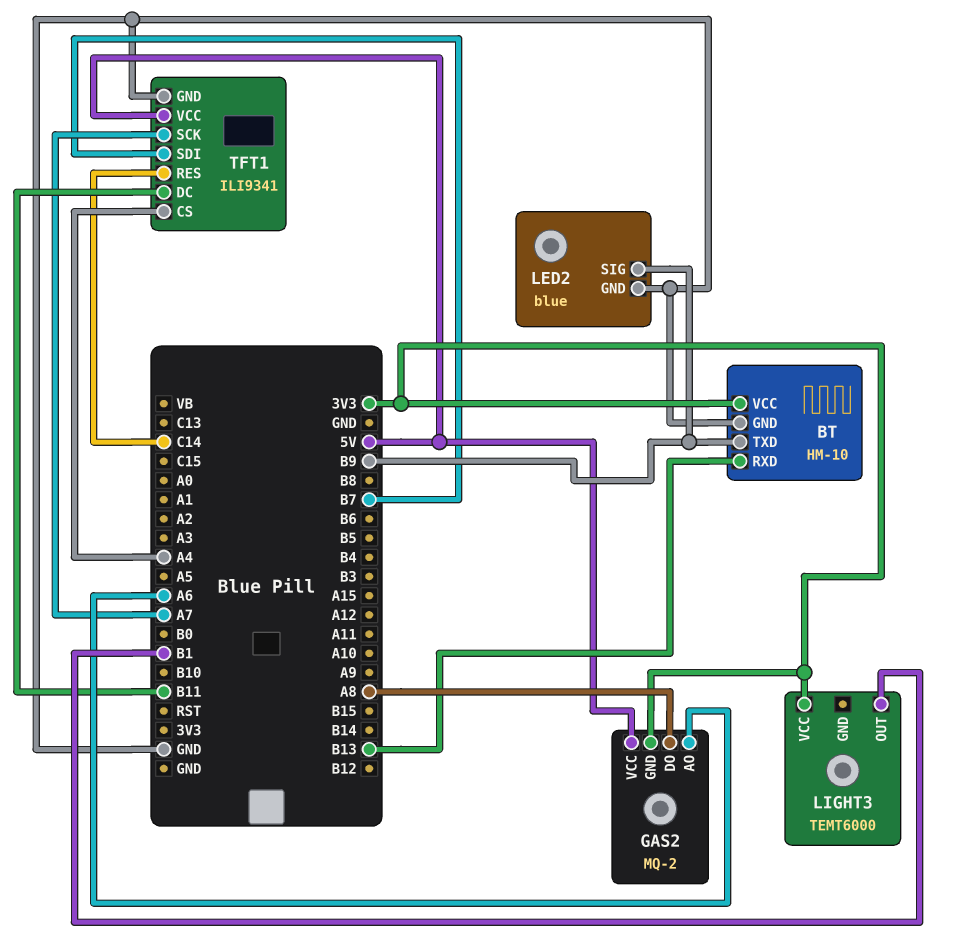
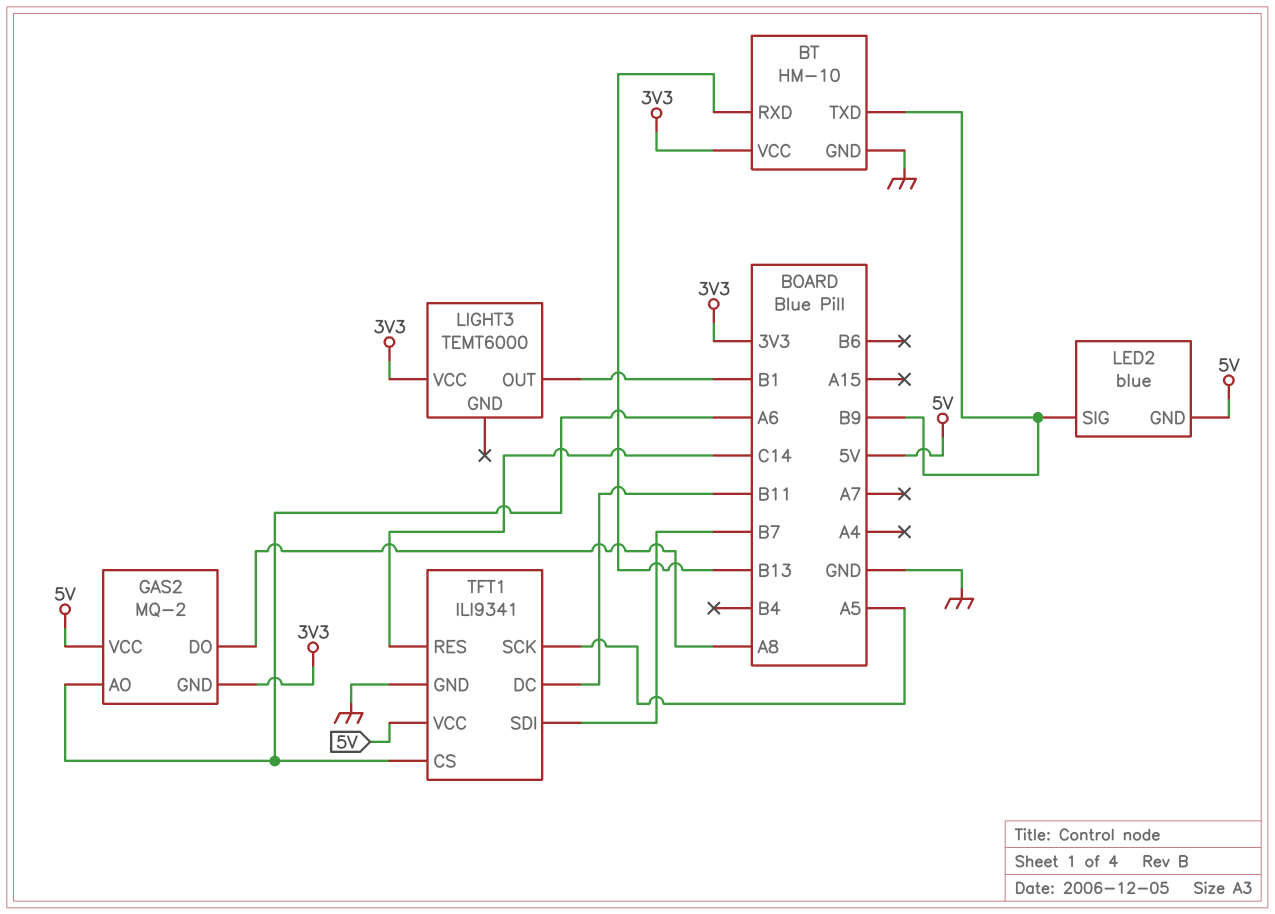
LED2 pin GND: GND -> 5V
TFT1 pin CS: A4 -> A6
TFT1 pin SCK: A7 -> A5

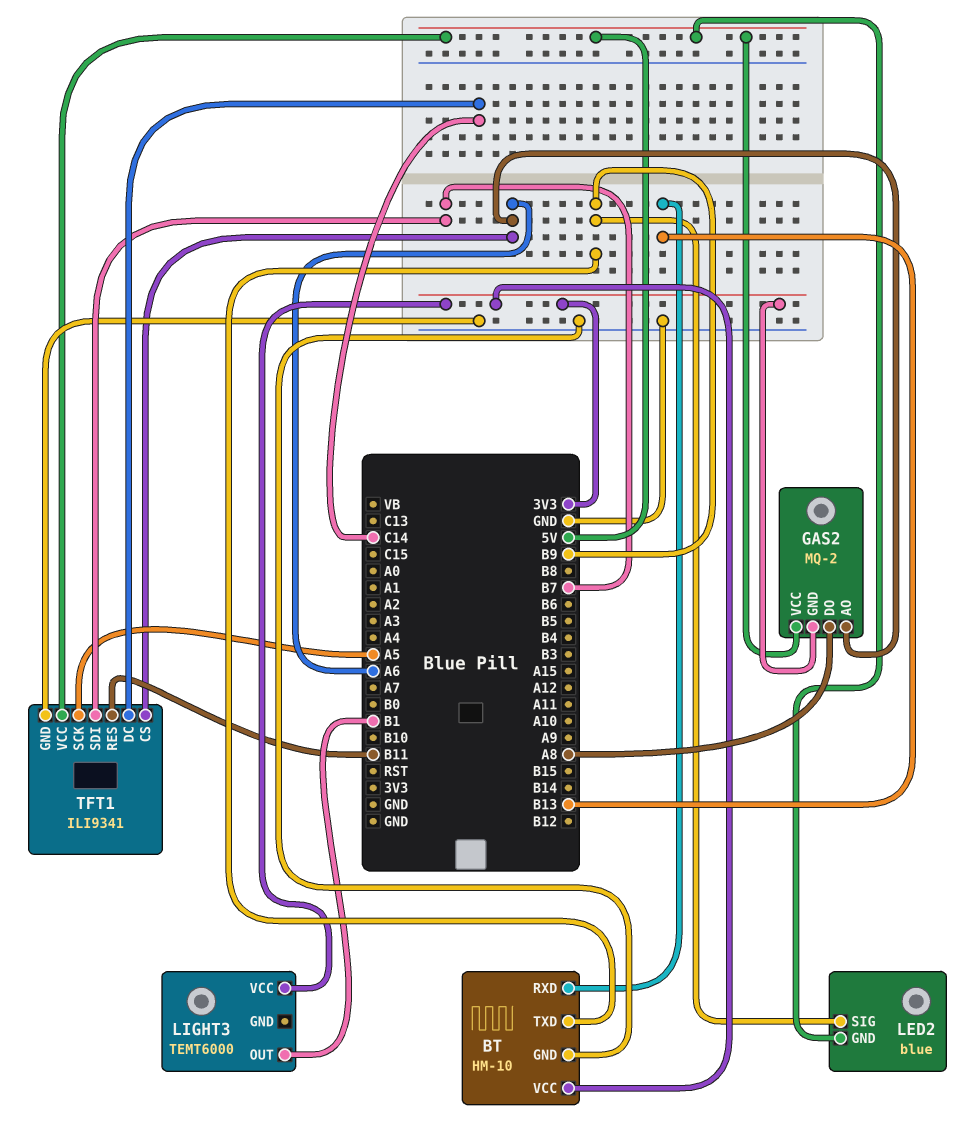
TFT1 pin DC: B11 -> C14
TFT1 pin RES: C14 -> B11

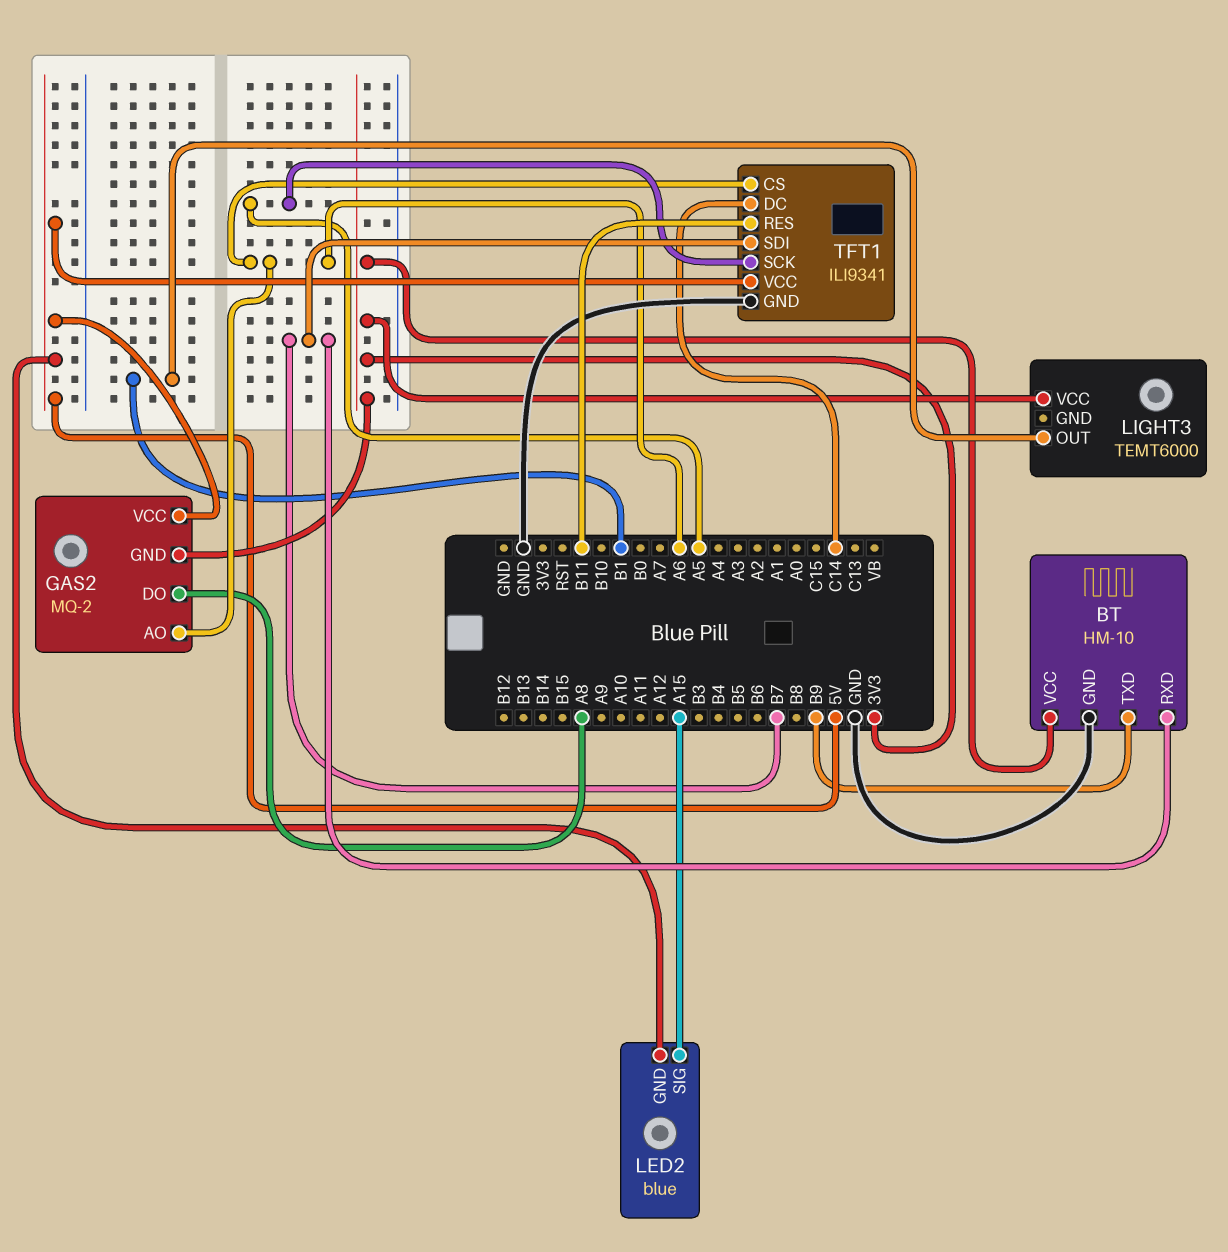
BT pin RXD: B13 -> B7
LED2 pin SIG: B9 -> A15

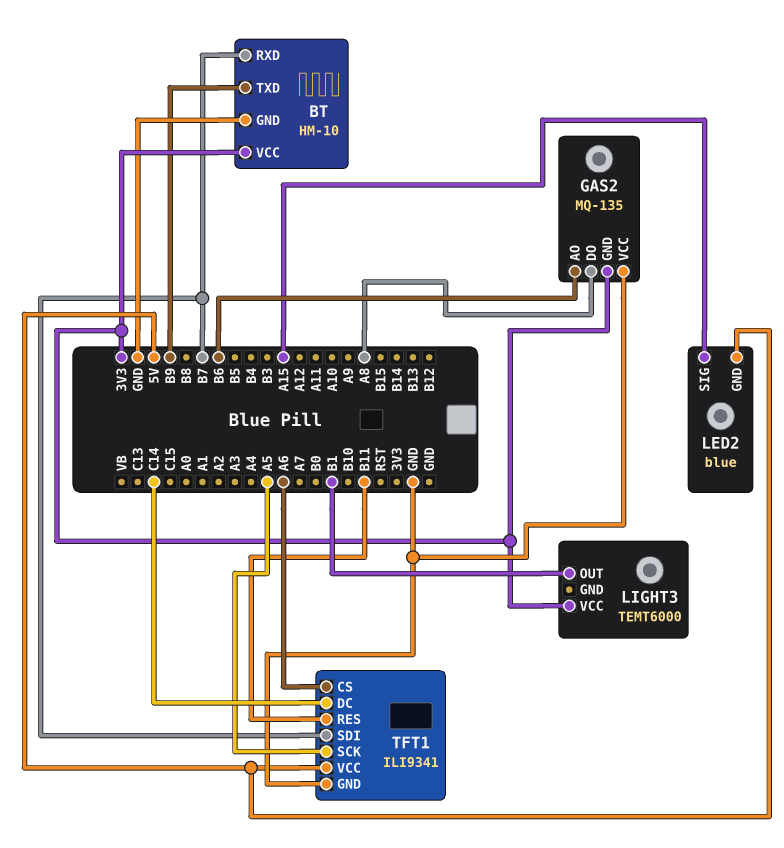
GAS2: MQ-2 -> MQ-135
GAS2 pin AO: A6 -> B6
GAS2 pin VCC: 5V -> GND

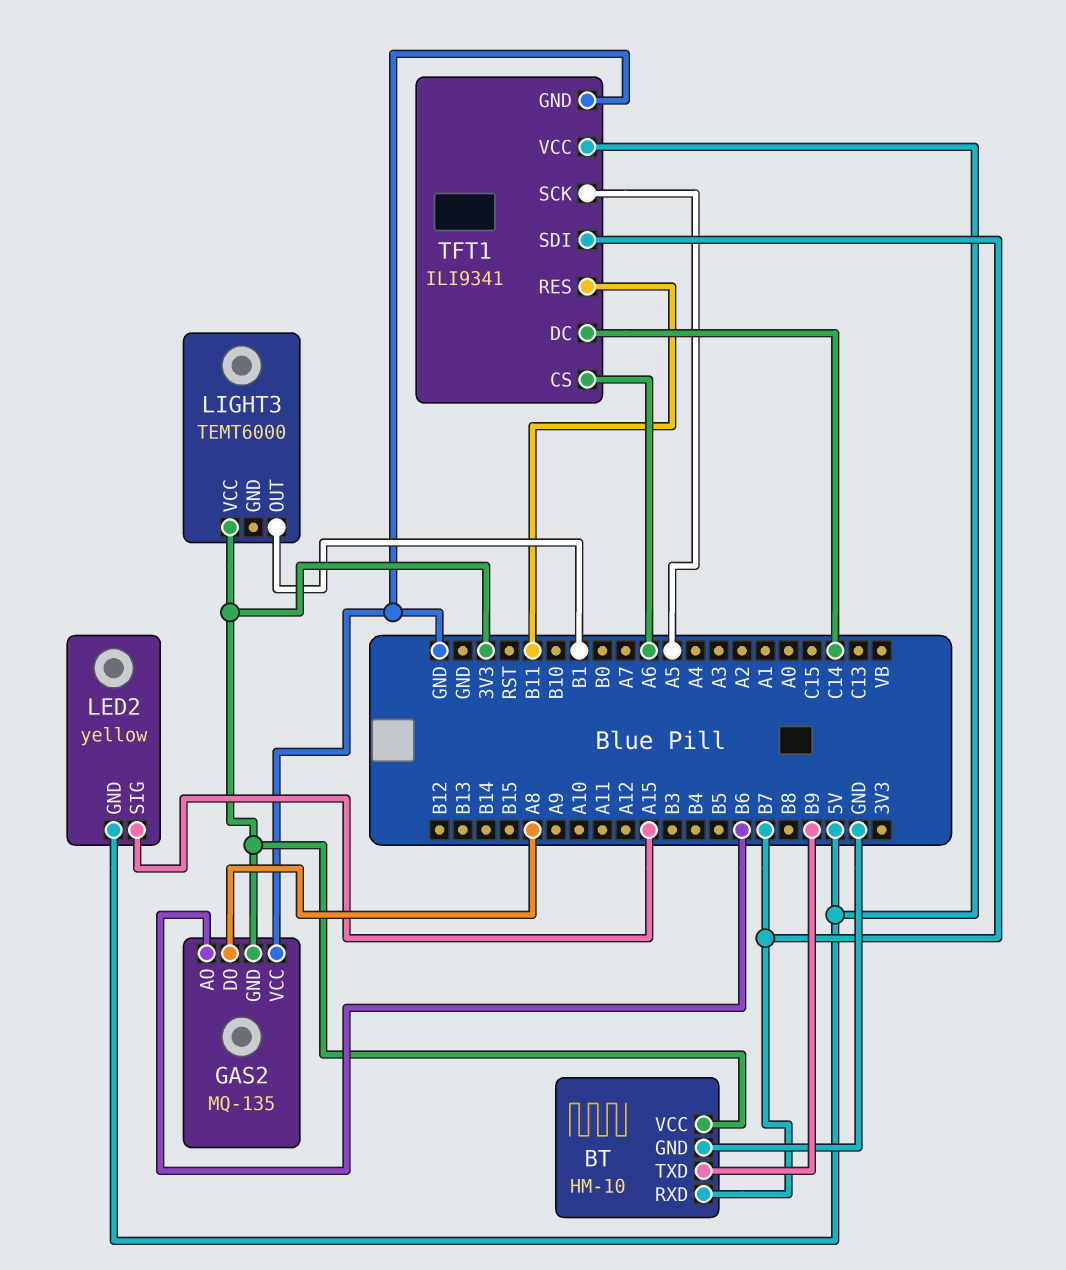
LED2: blue -> yellow

